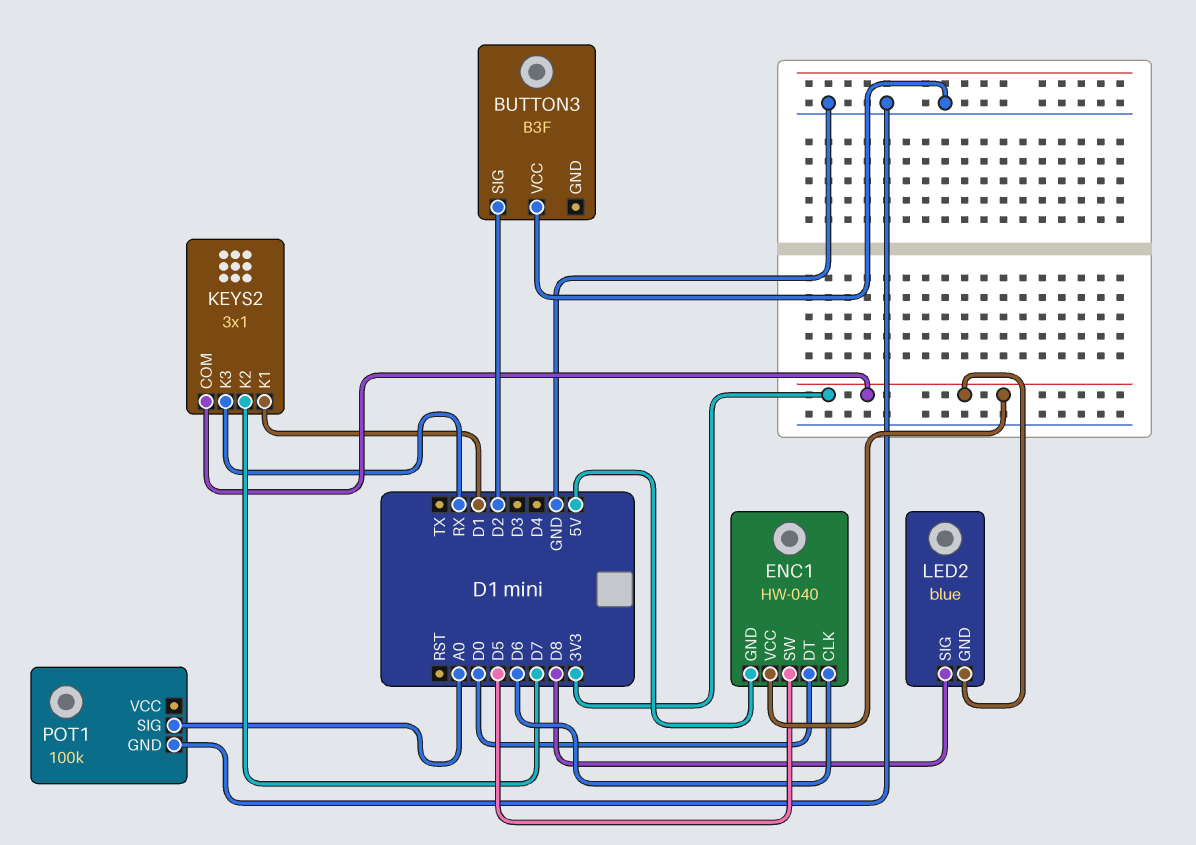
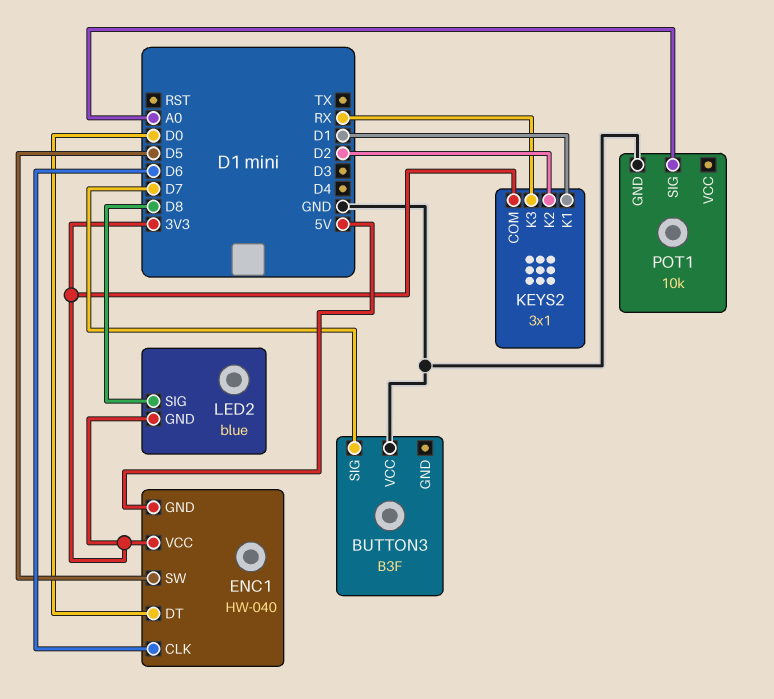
BUTTON3 pin SIG: D2 -> D7
KEYS2 pin K2: D7 -> D2
POT1: 100k -> 10k

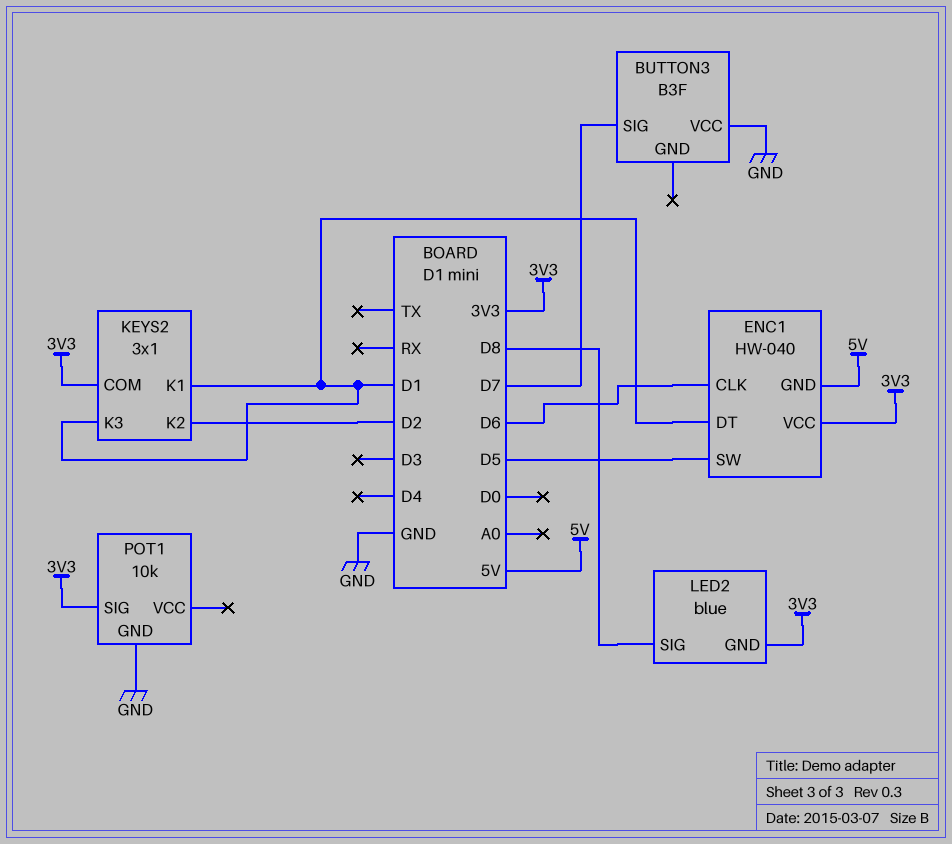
ENC1 pin DT: D0 -> D1
KEYS2 pin K3: RX -> D1
POT1 pin SIG: A0 -> 3V3

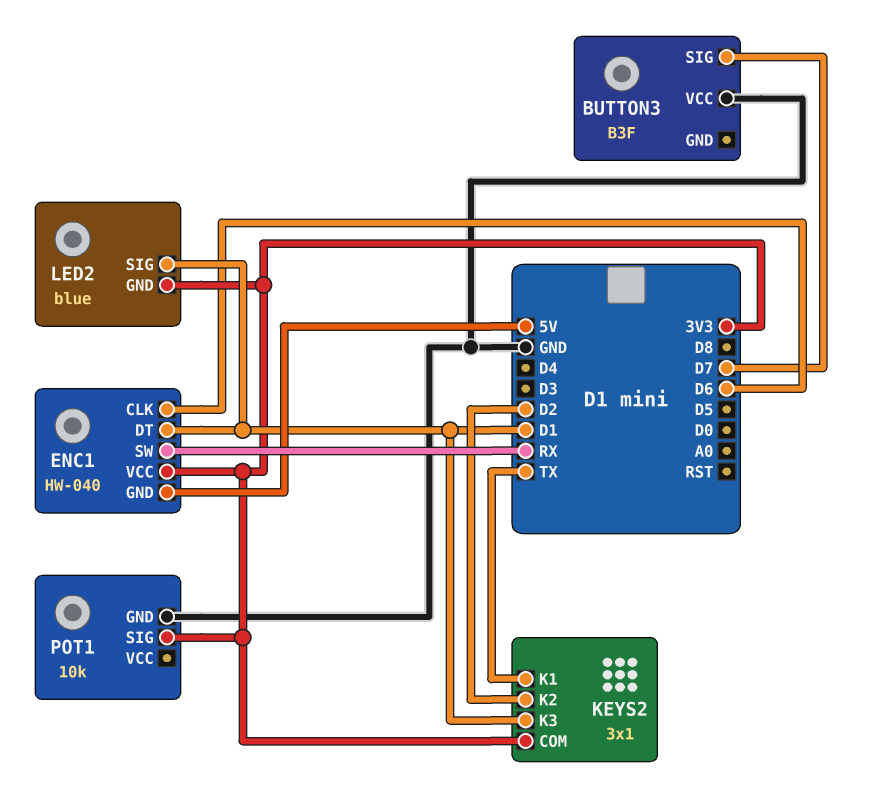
ENC1 pin SW: D5 -> RX
KEYS2 pin K1: D1 -> TX
LED2 pin SIG: D8 -> D1

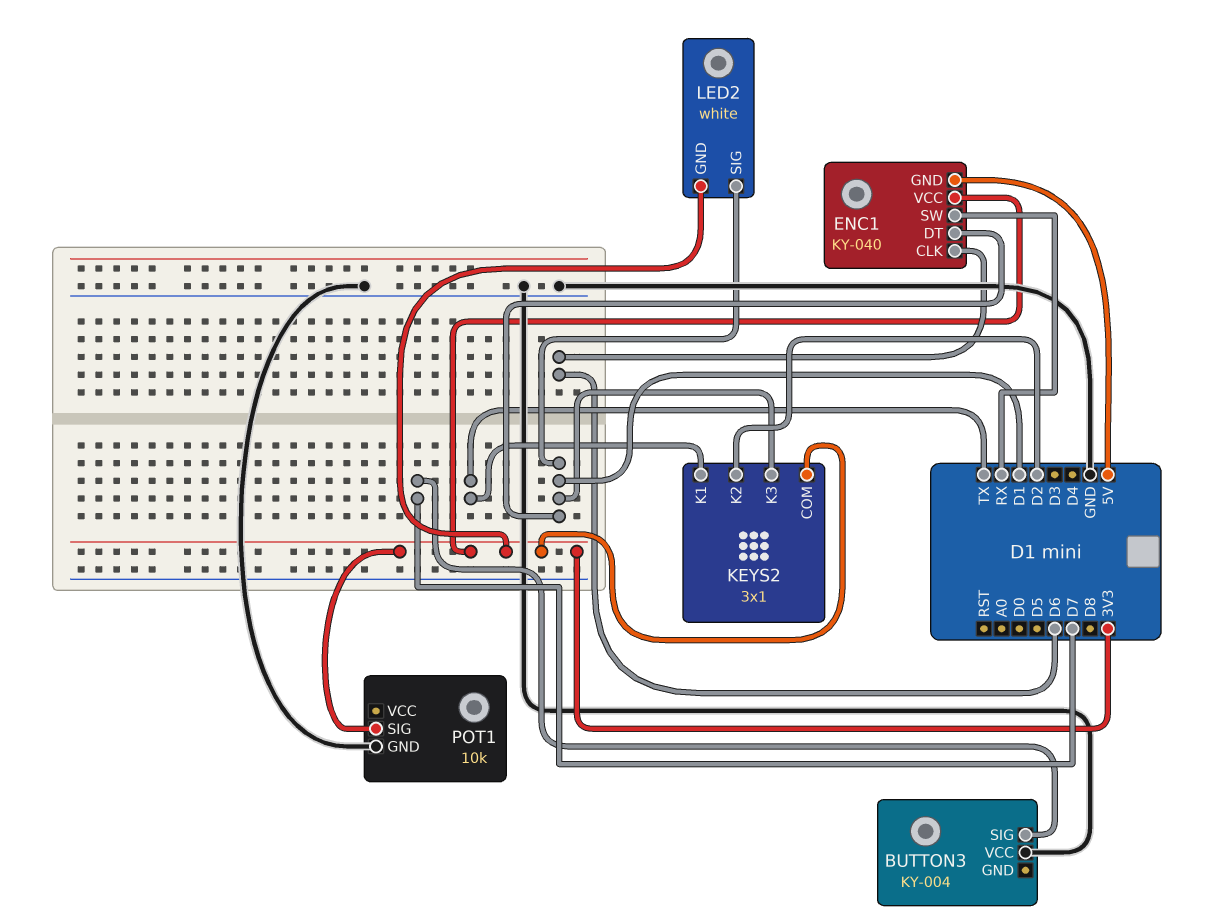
BUTTON3: B3F -> KY-004
ENC1: HW-040 -> KY-040
LED2: blue -> white

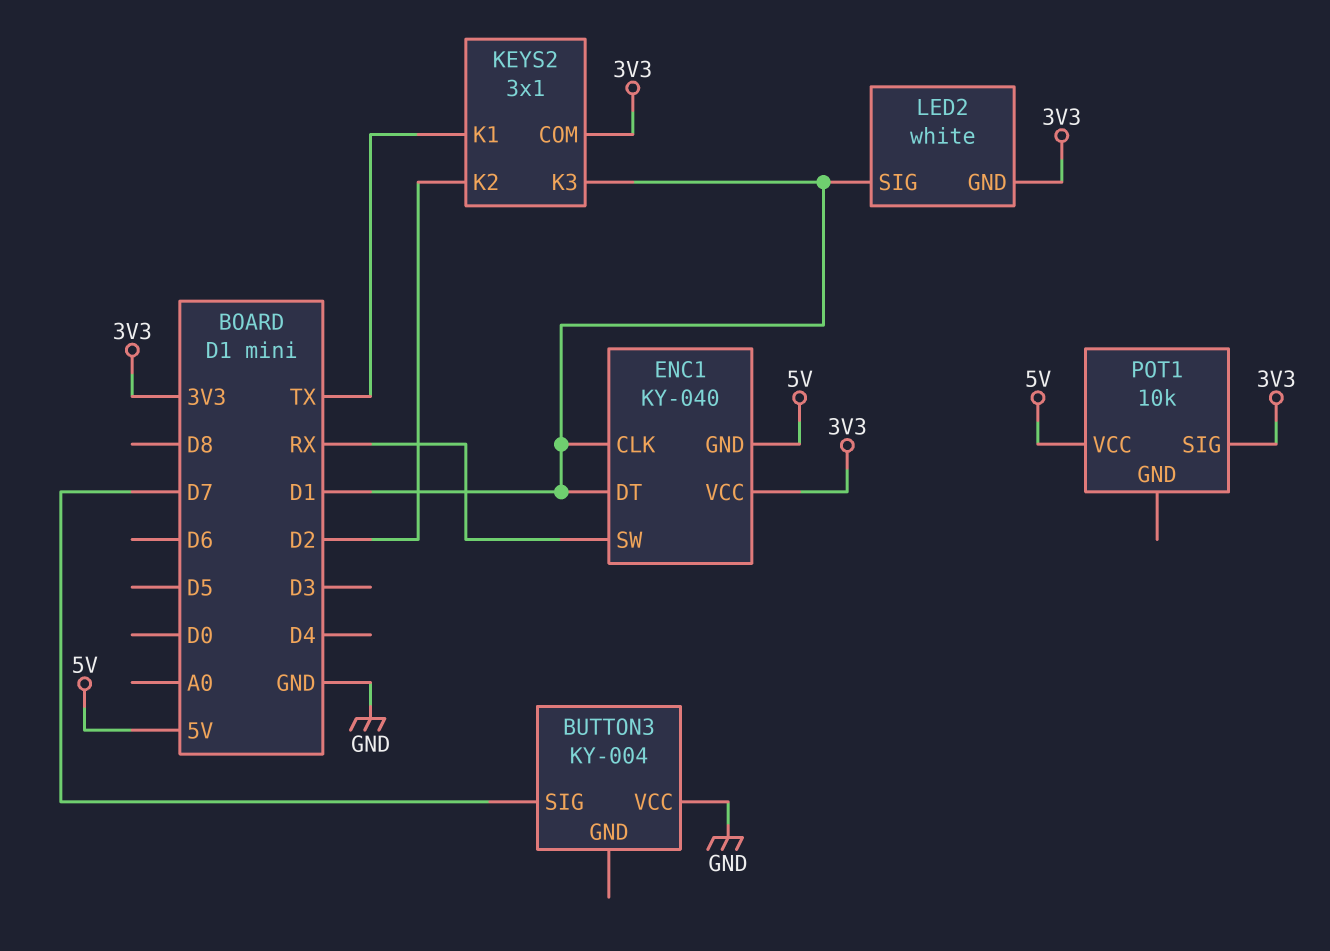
ENC1 pin CLK: D6 -> D1
POT1 pin GND: GND -> none
POT1 pin VCC: none -> 5V

